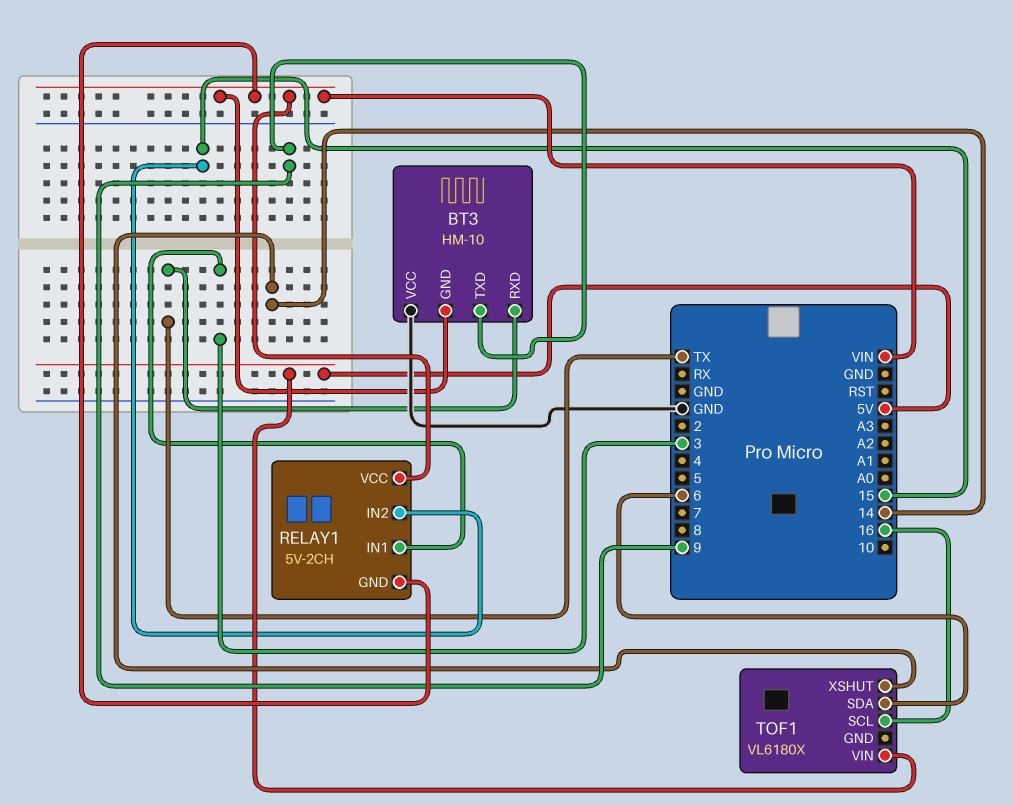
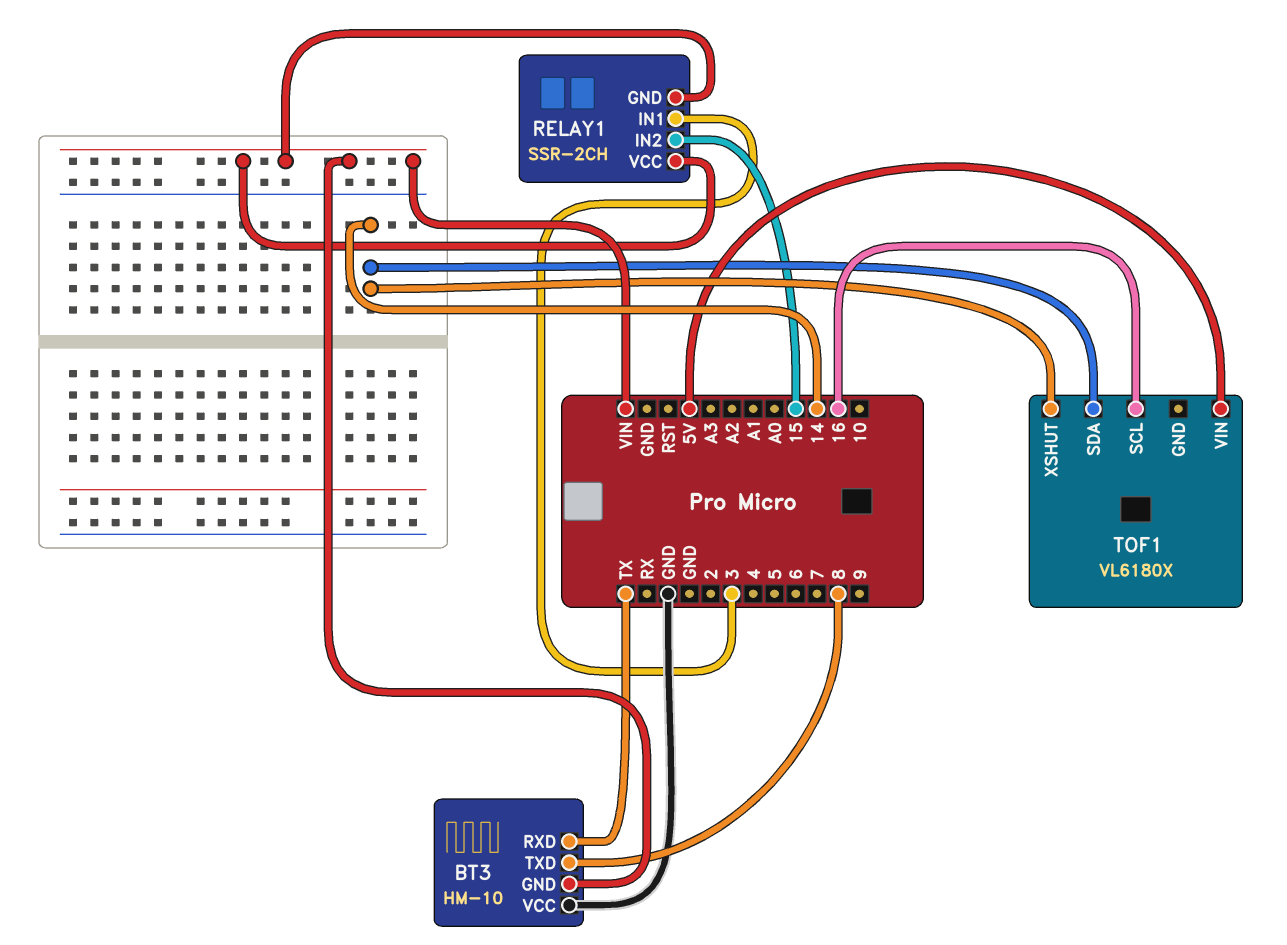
BT3 pin TXD: 9 -> 8
RELAY1: 5V-2CH -> SSR-2CH
TOF1 pin SDA: 6 -> 14

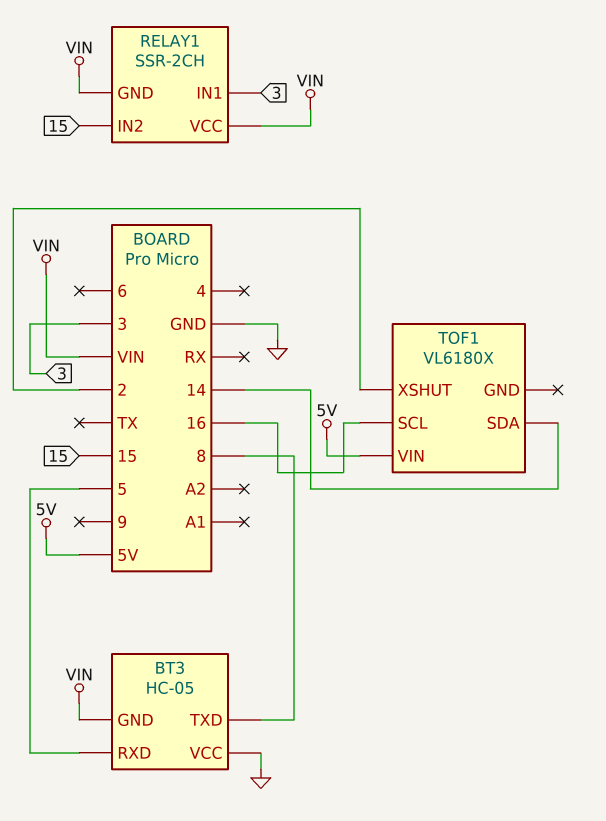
BT3: HM-10 -> HC-05
BT3 pin RXD: TX -> 5
TOF1 pin XSHUT: 14 -> 2

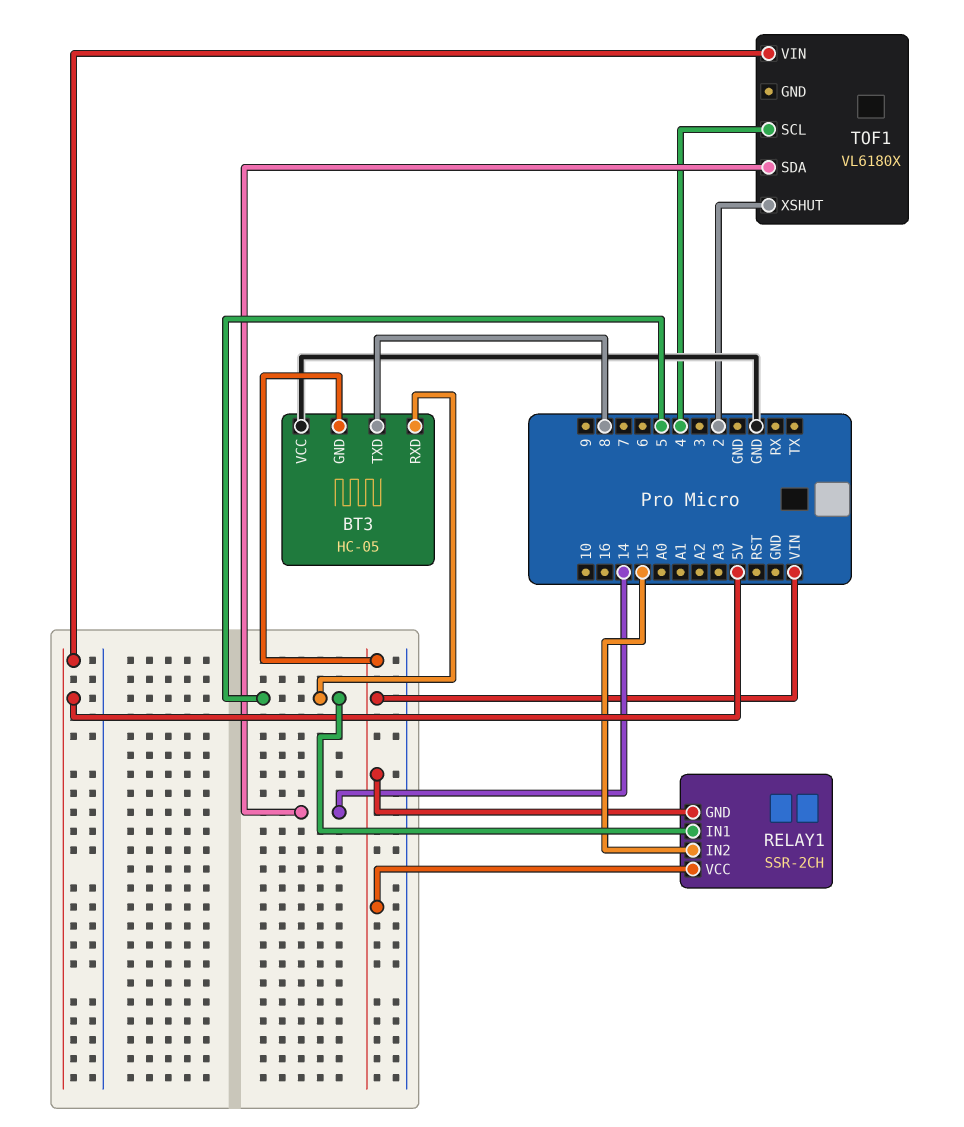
RELAY1 pin IN1: 3 -> 5
TOF1 pin SCL: 16 -> 4

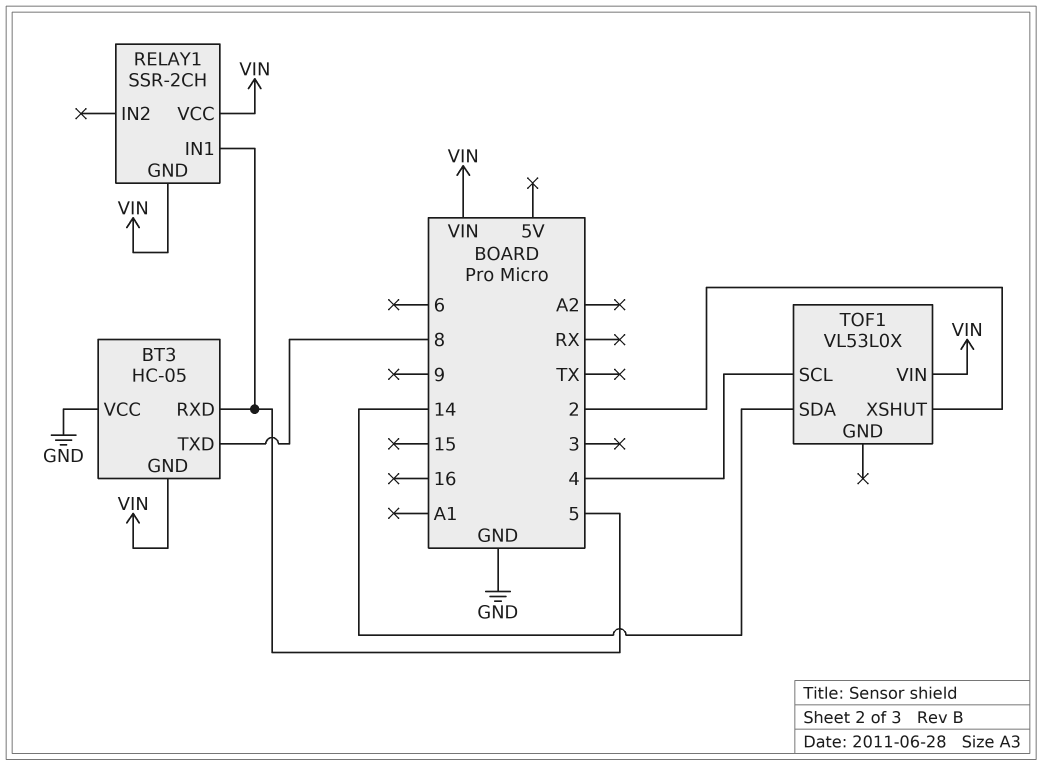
RELAY1 pin IN2: 15 -> none
TOF1: VL6180X -> VL53L0X
TOF1 pin VIN: 5V -> VIN

